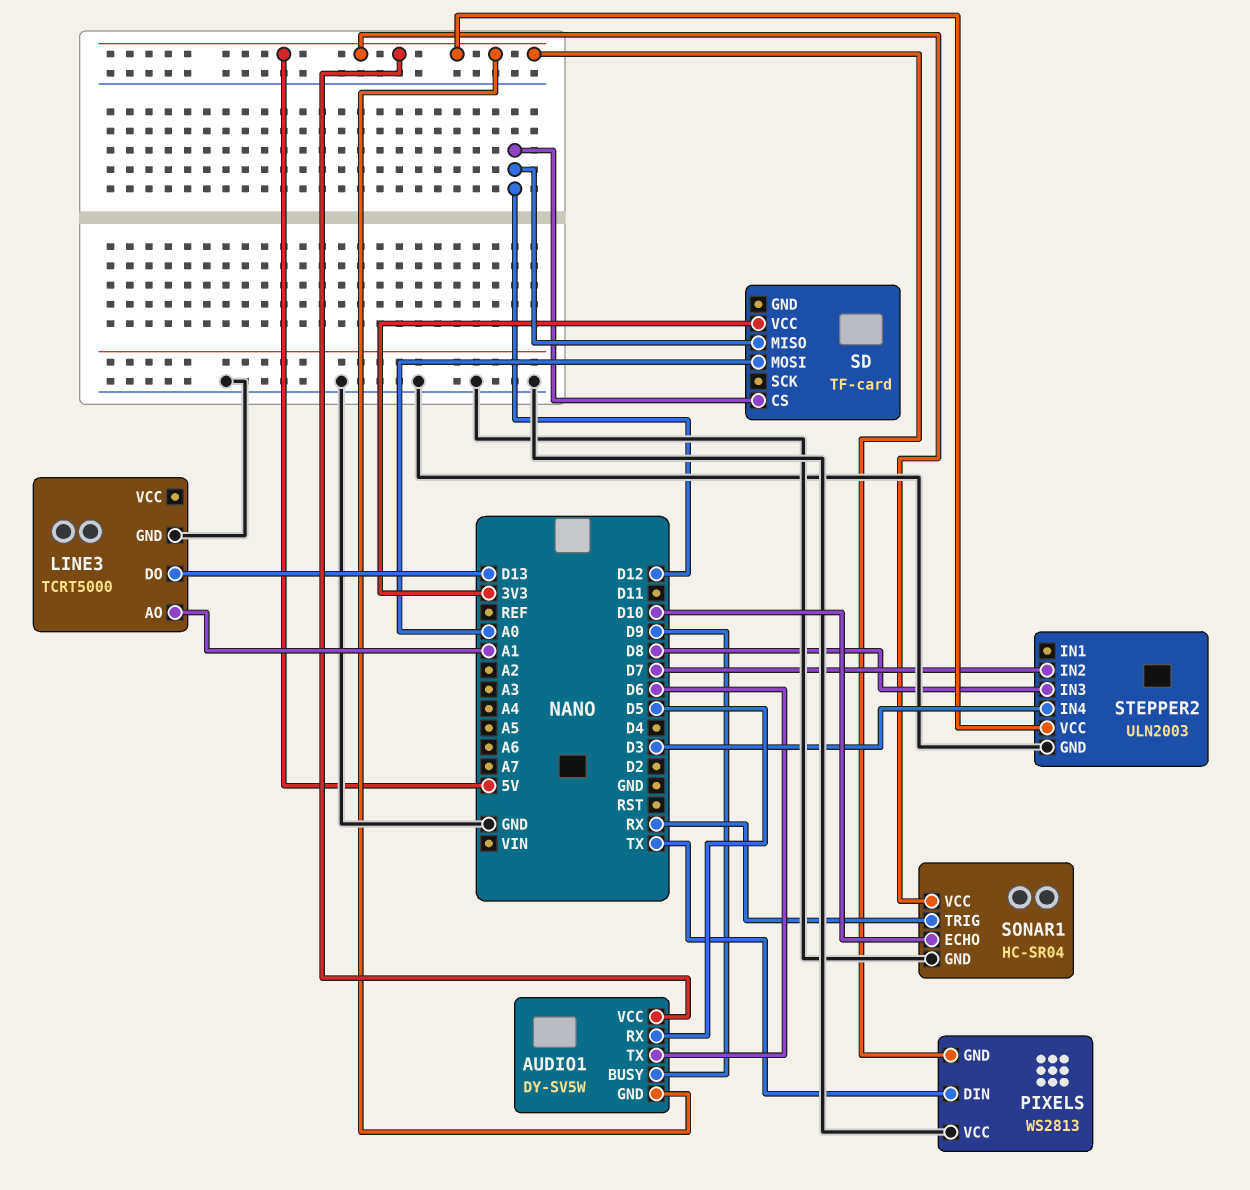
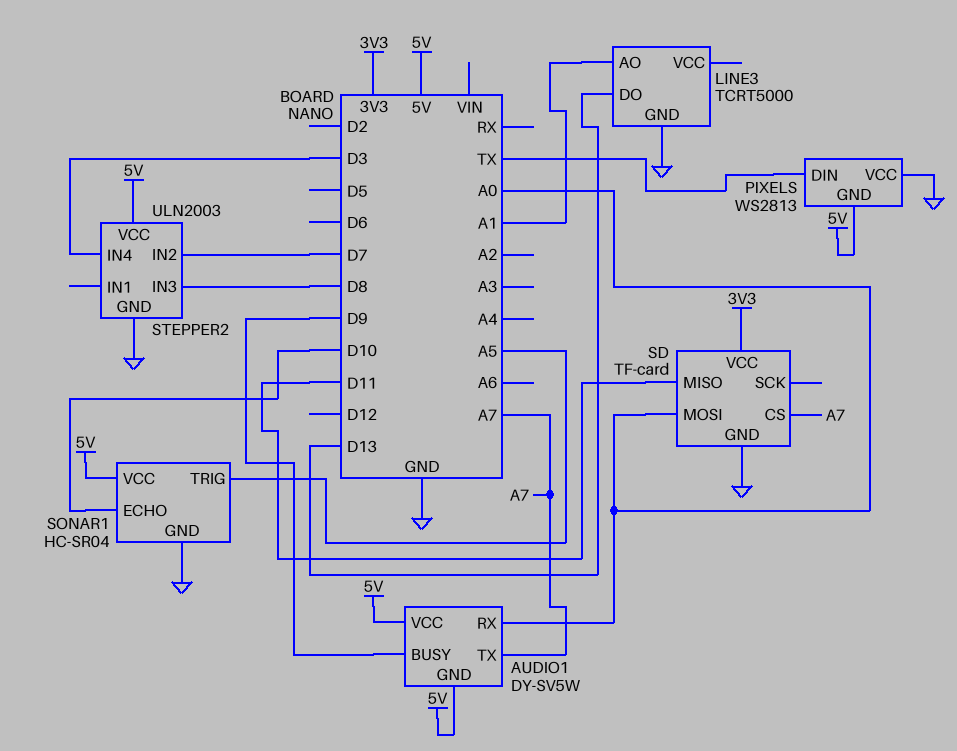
AUDIO1 pin RX: D5 -> A0
AUDIO1 pin TX: D6 -> A7
SD pin CS: D12 -> A7
SD pin GND: none -> GND
SD pin MISO: D12 -> D11
SONAR1 pin TRIG: RX -> A5

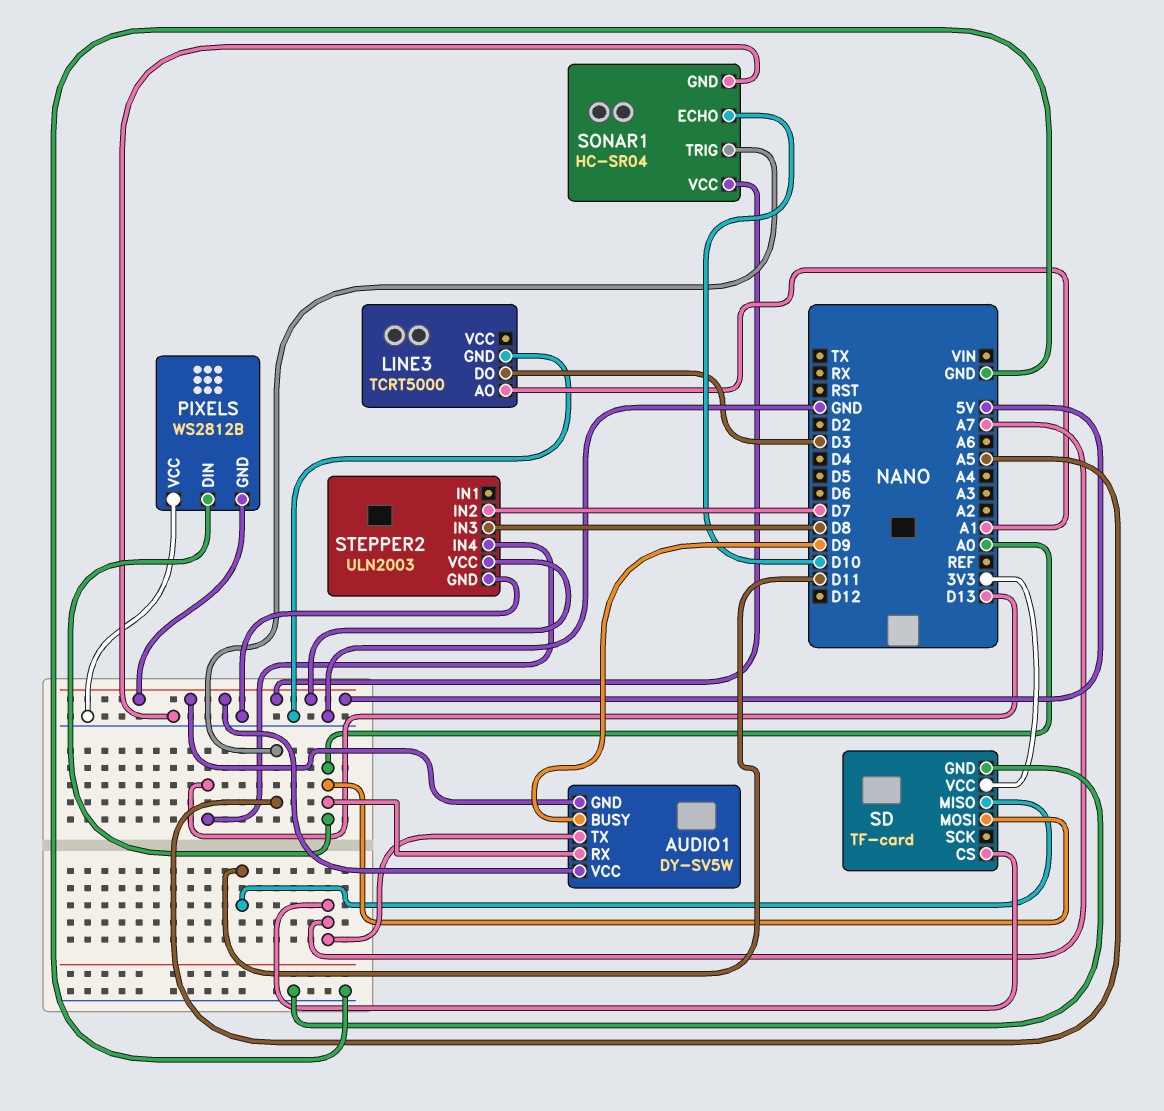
LINE3 pin DO: D13 -> D3
PIXELS: WS2813 -> WS2812B
PIXELS pin DIN: TX -> A0
STEPPER2 pin IN4: D3 -> D13

